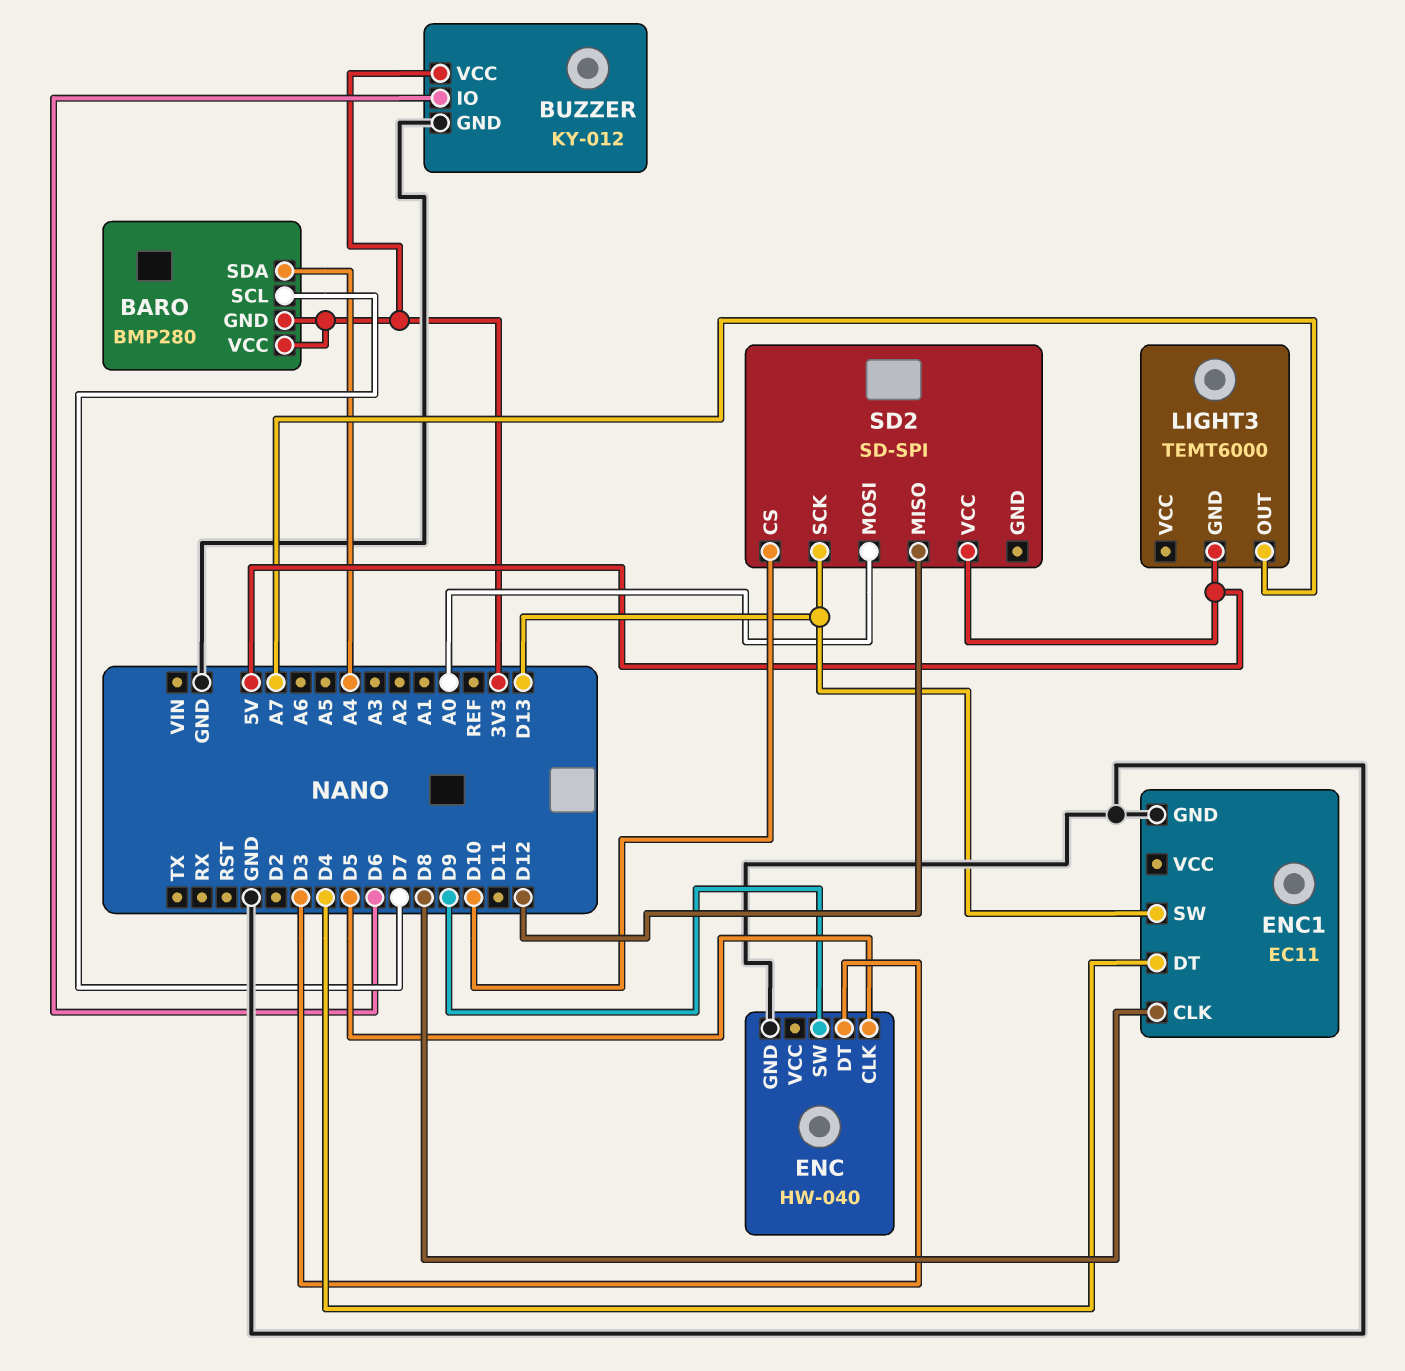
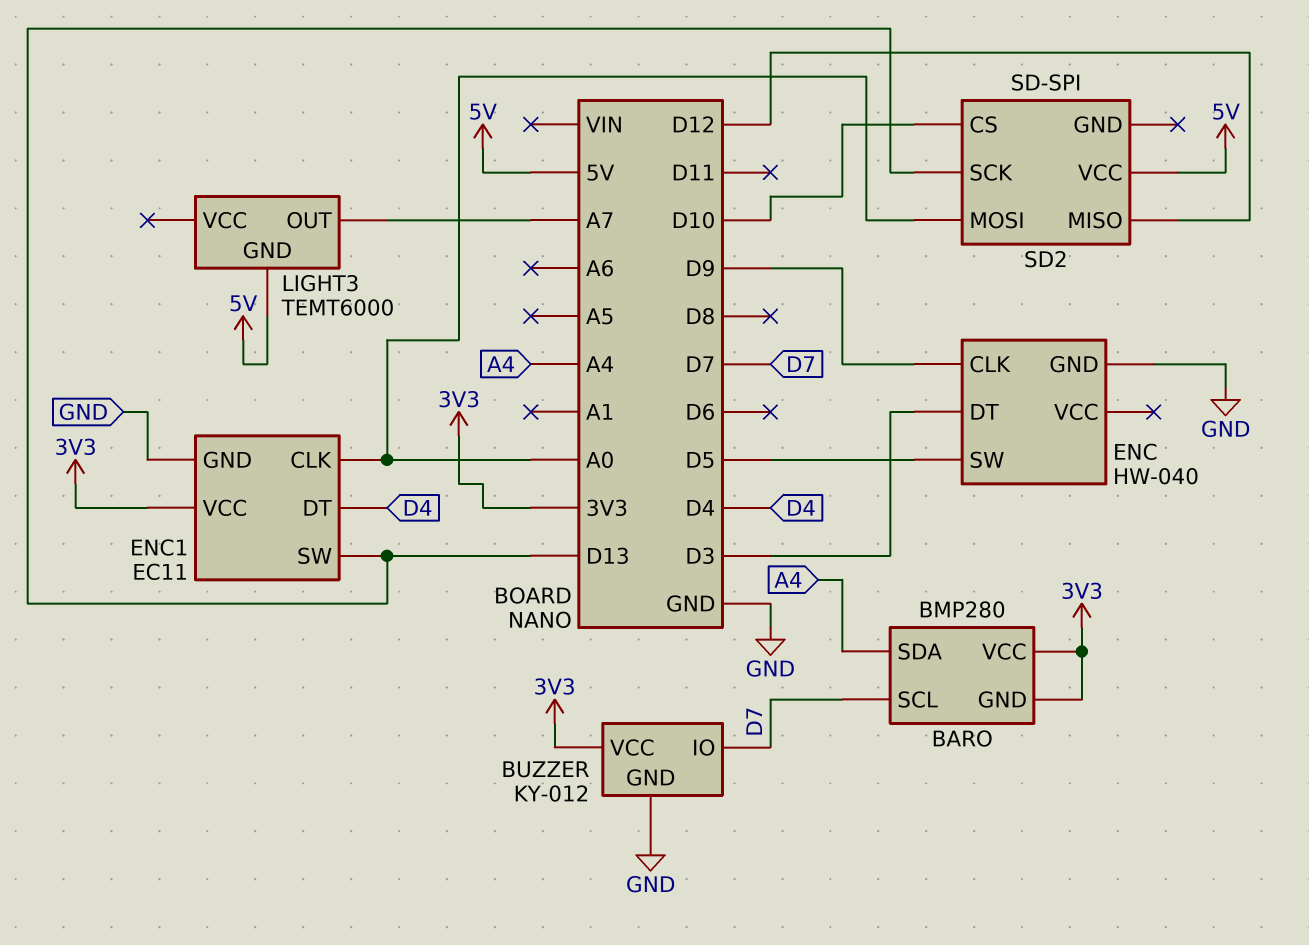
BUZZER pin IO: D6 -> D7
ENC pin CLK: D5 -> D9
ENC pin SW: D9 -> D5
ENC1 pin CLK: D8 -> A0
ENC1 pin VCC: none -> 3V3

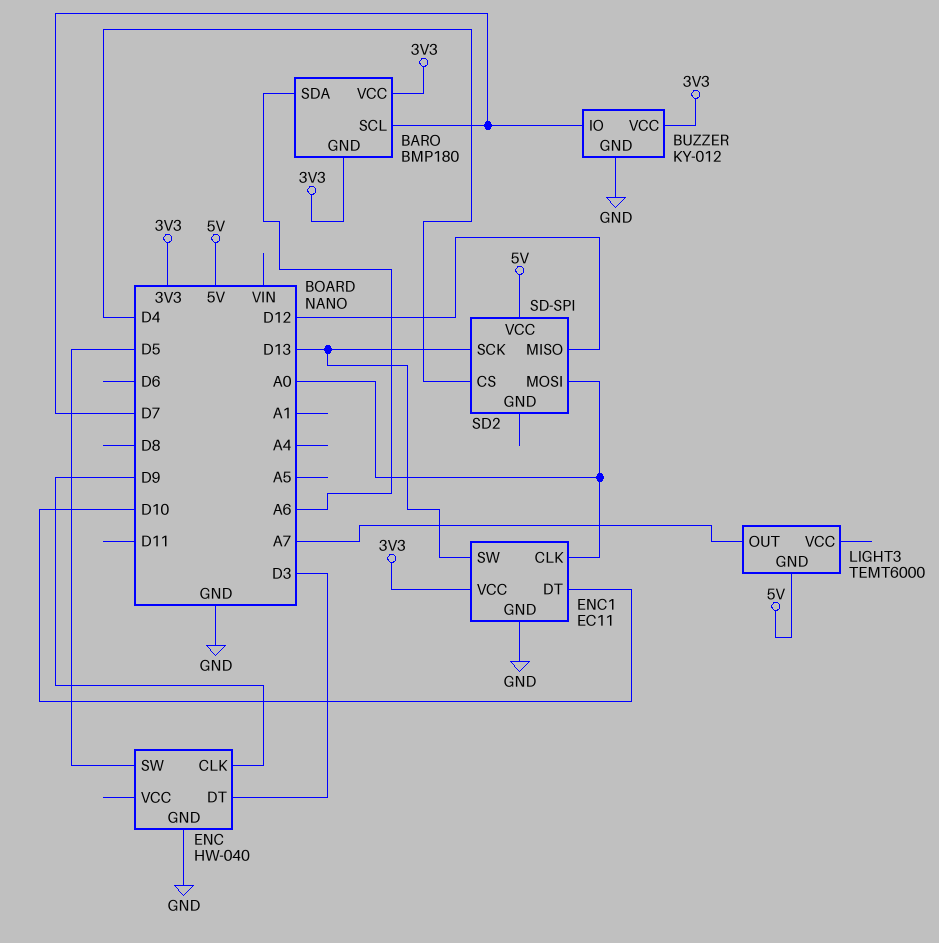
BARO: BMP280 -> BMP180
BARO pin SDA: A4 -> A6
ENC1 pin DT: D4 -> D10
SD2 pin CS: D10 -> D4

